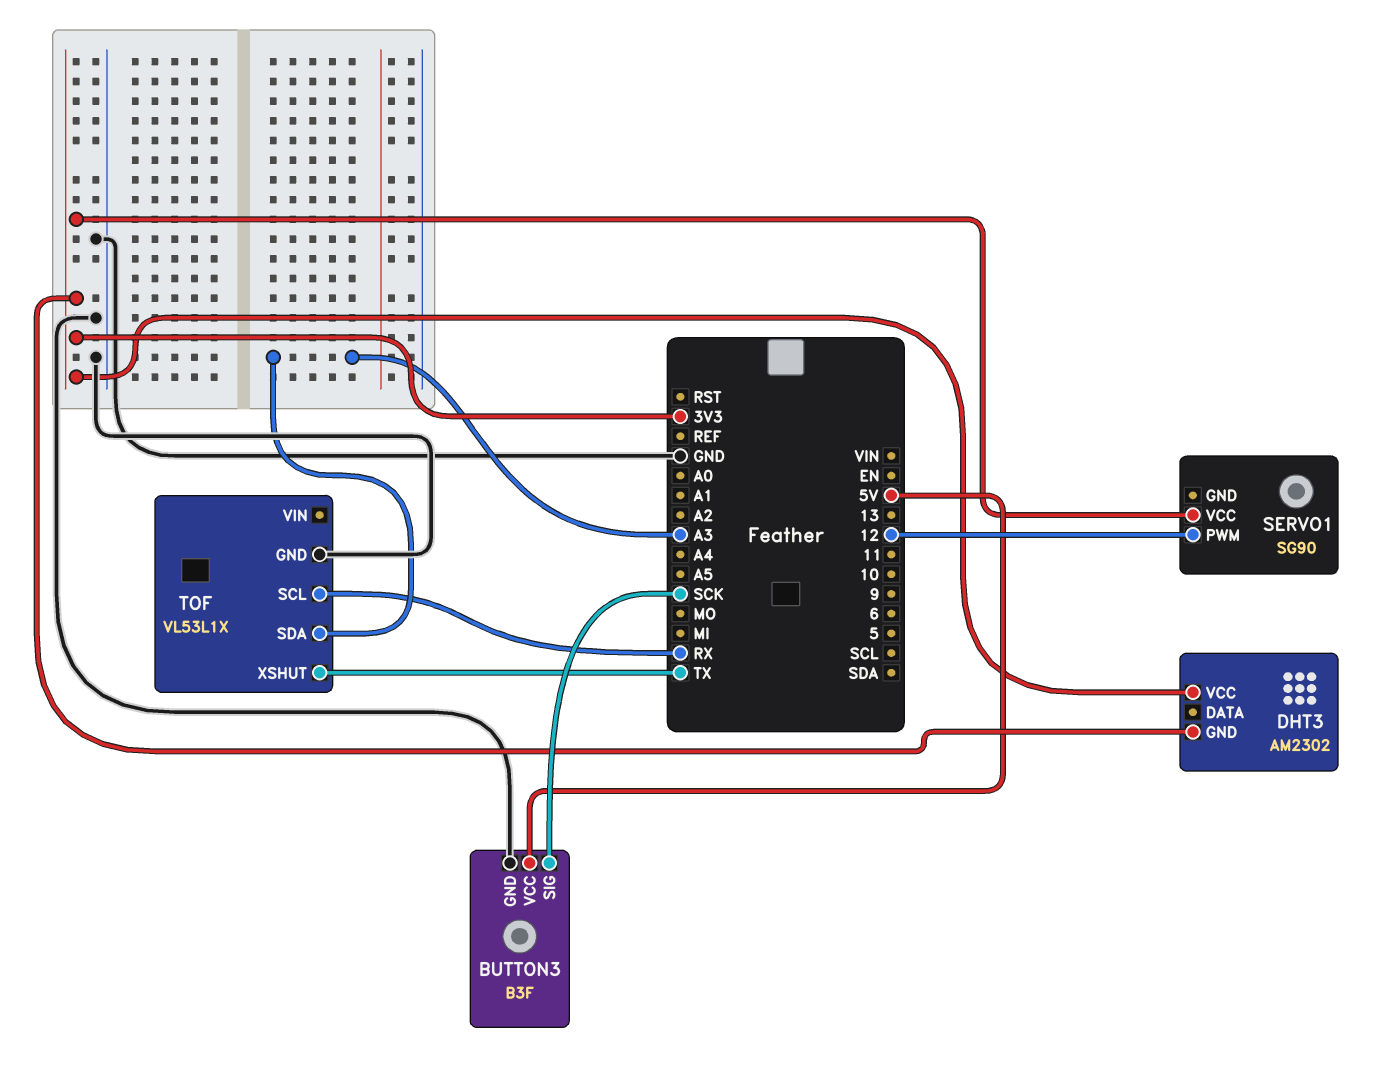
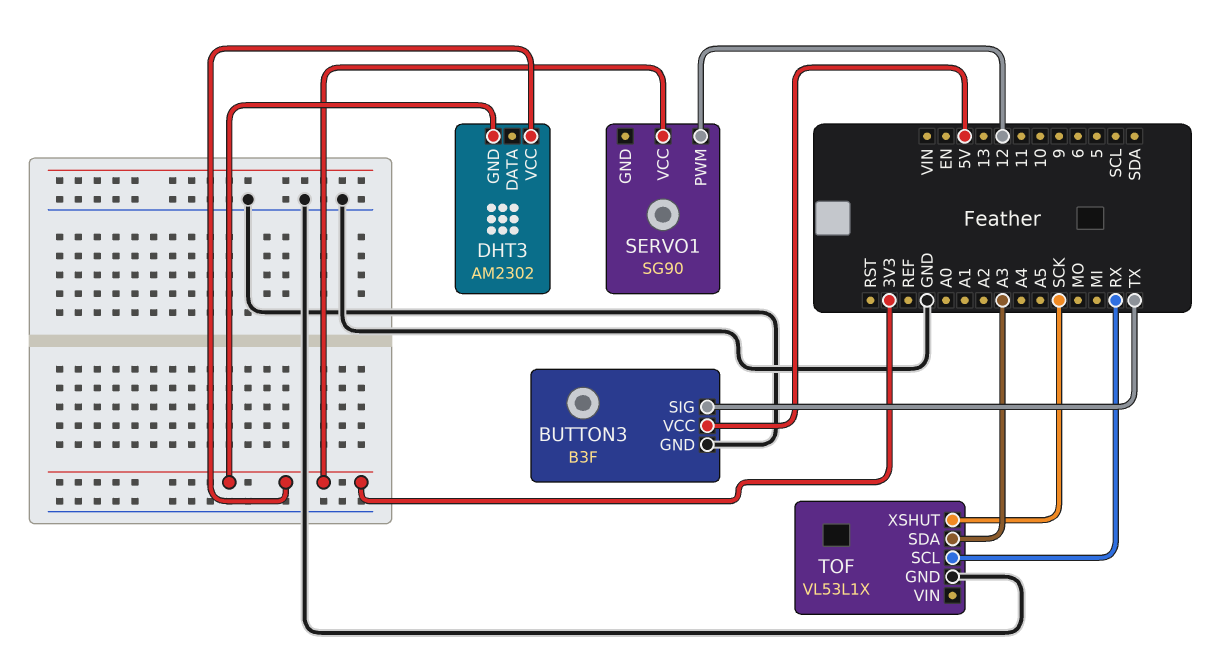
BUTTON3 pin SIG: SCK -> TX
TOF pin XSHUT: TX -> SCK

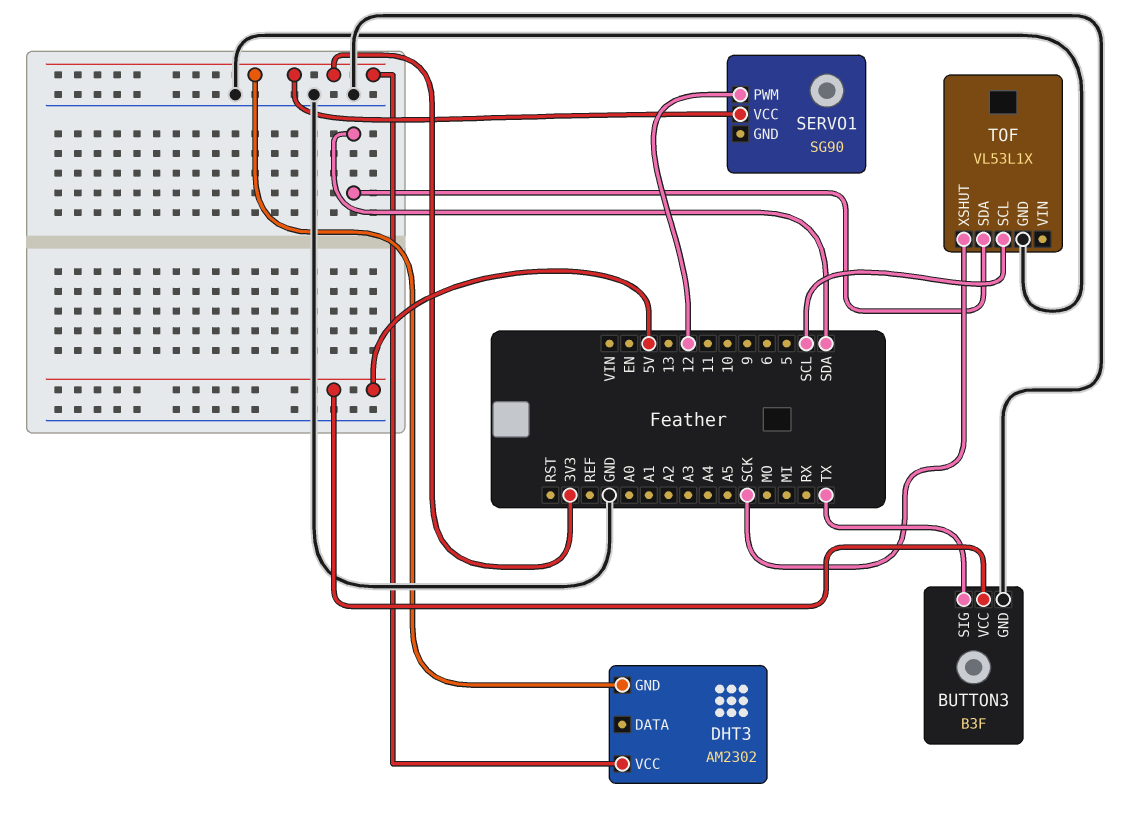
TOF pin SCL: RX -> SCL
TOF pin SDA: A3 -> SDA

